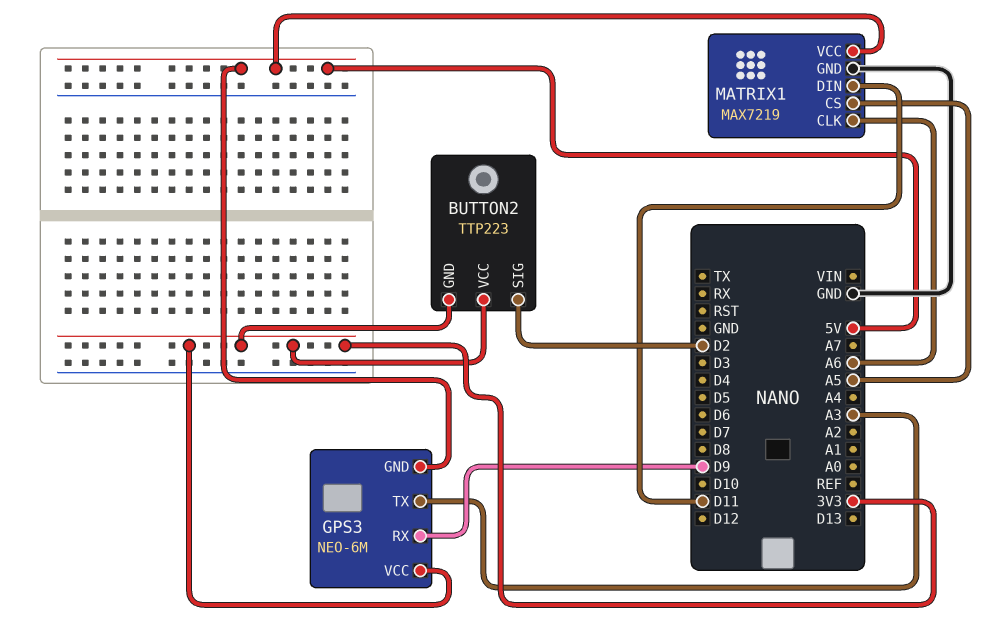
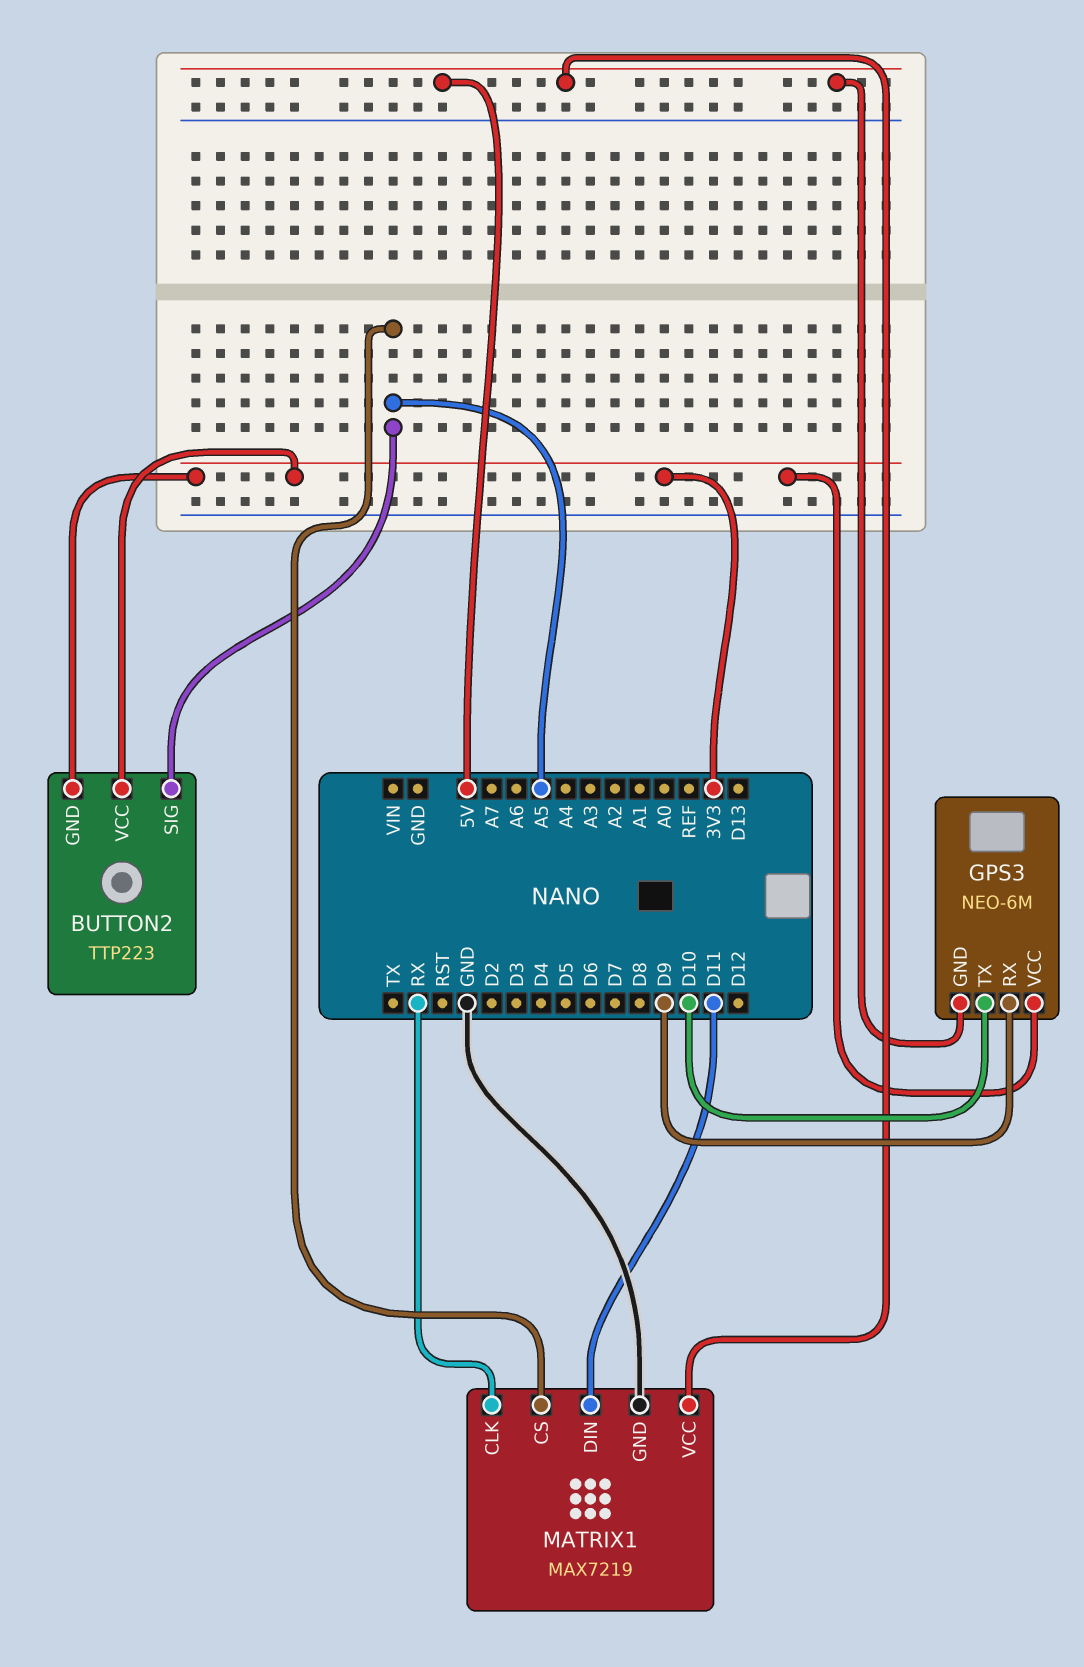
BUTTON2 pin SIG: D2 -> A5
GPS3 pin TX: A3 -> D10
MATRIX1 pin CLK: A6 -> RX

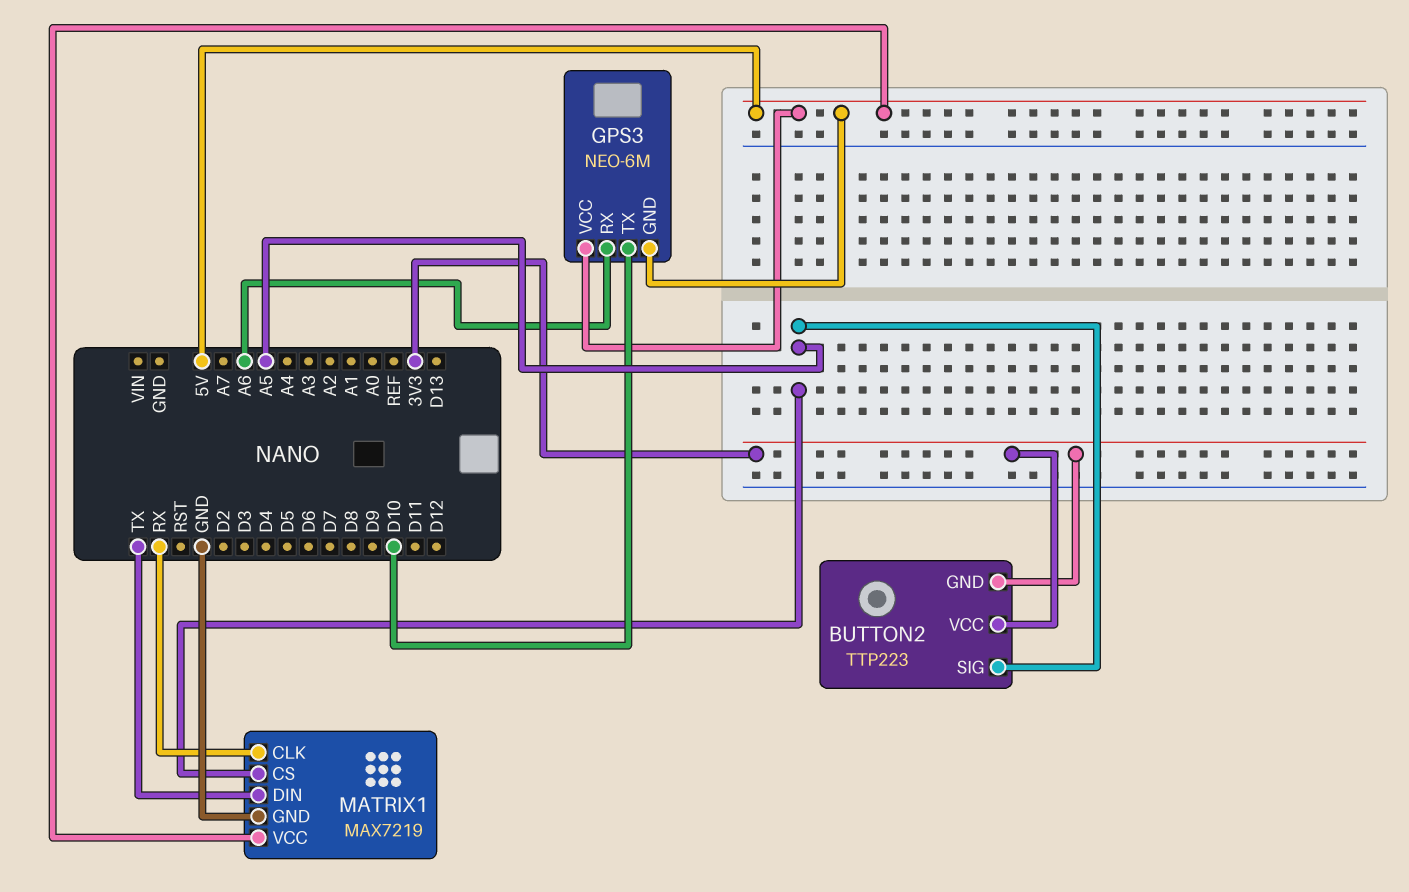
GPS3 pin RX: D9 -> A6
GPS3 pin VCC: 3V3 -> 5V
MATRIX1 pin DIN: D11 -> TX

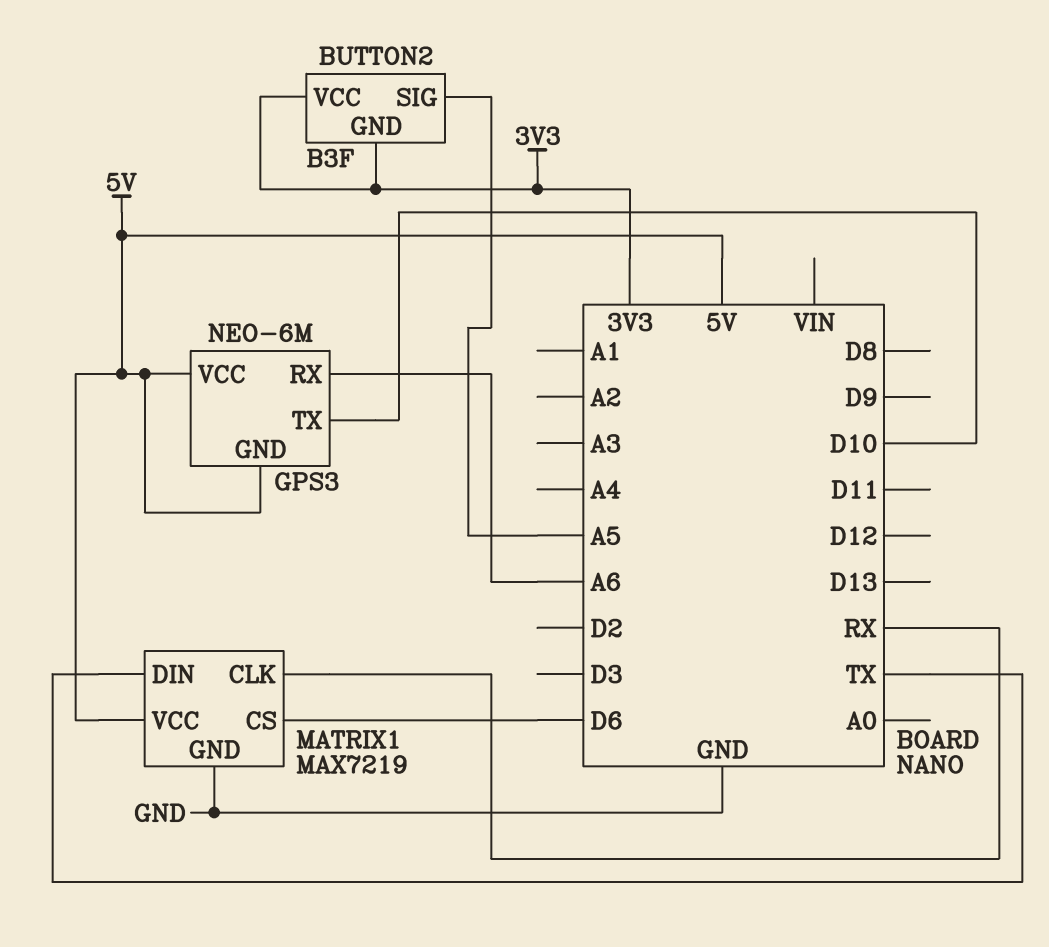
BUTTON2: TTP223 -> B3F
MATRIX1 pin CS: A5 -> D6

